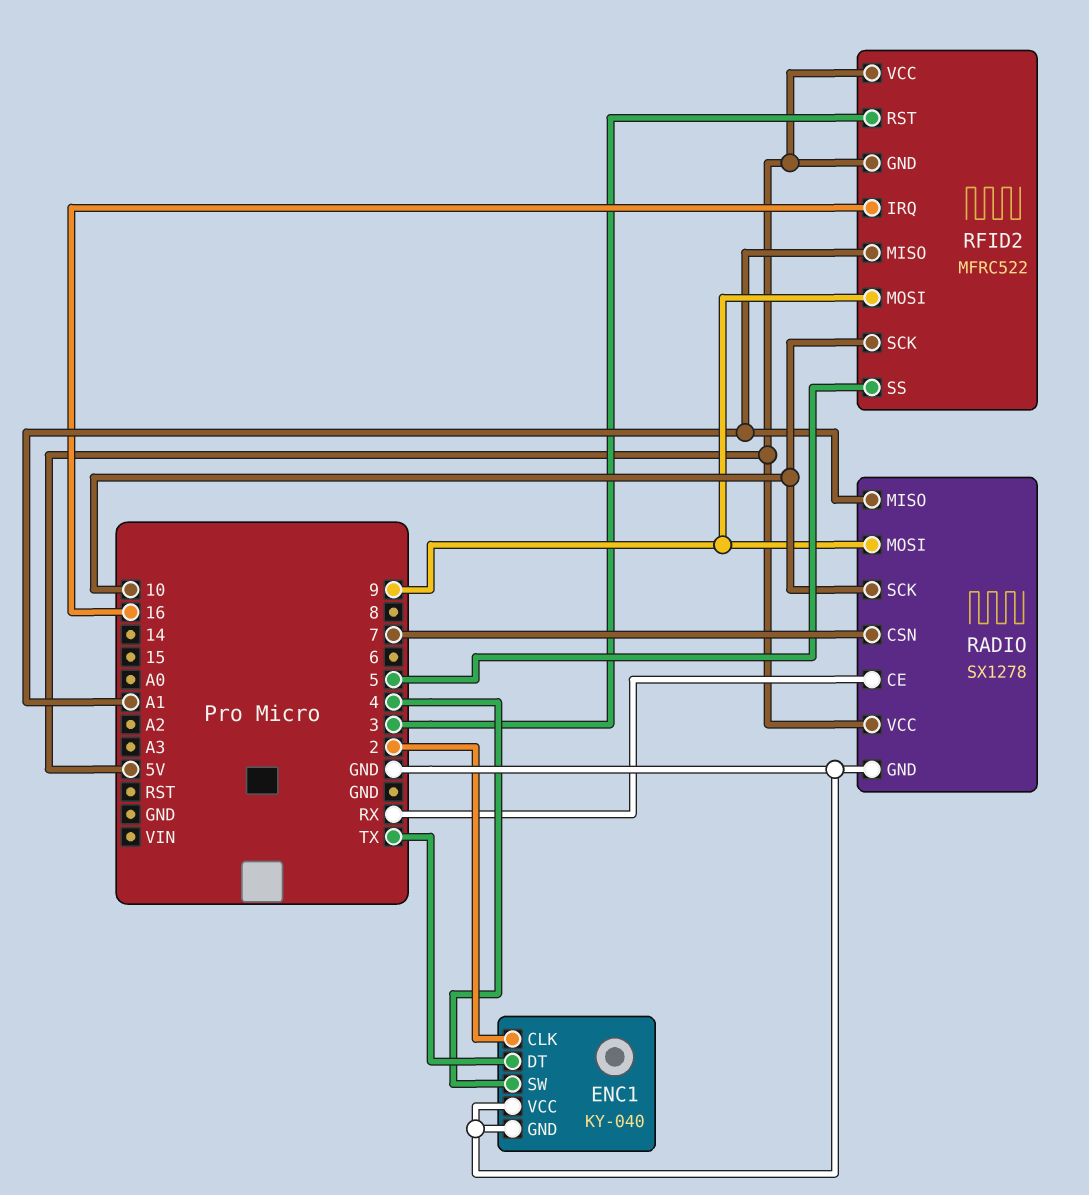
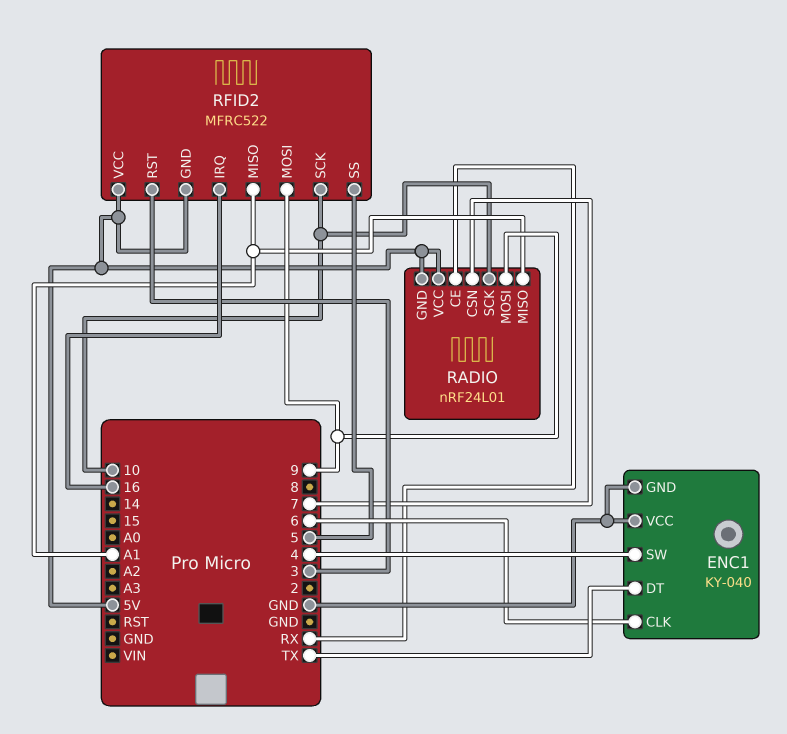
ENC1 pin CLK: 2 -> 6
RADIO: SX1278 -> nRF24L01
RADIO pin GND: GND -> 5V

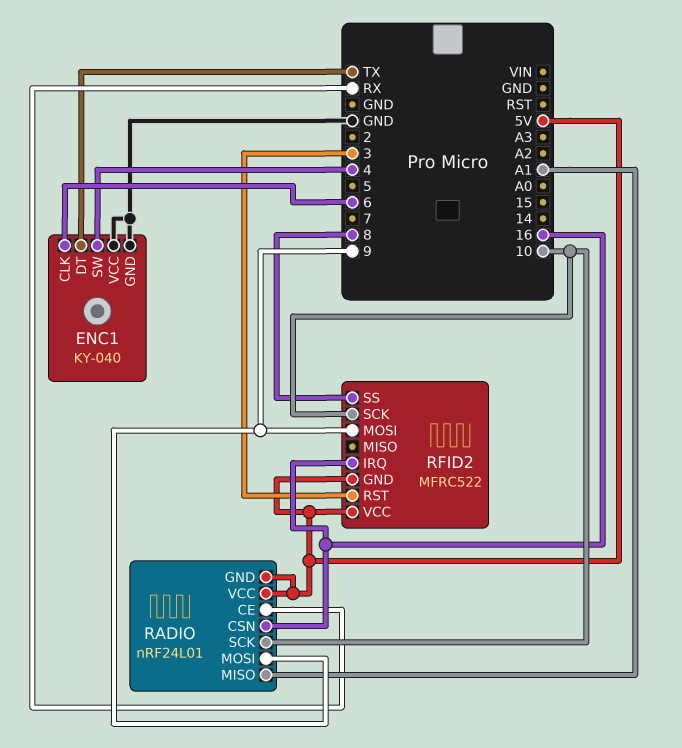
RADIO pin CSN: 7 -> 16
RFID2 pin MISO: A1 -> none
RFID2 pin SS: 5 -> 8

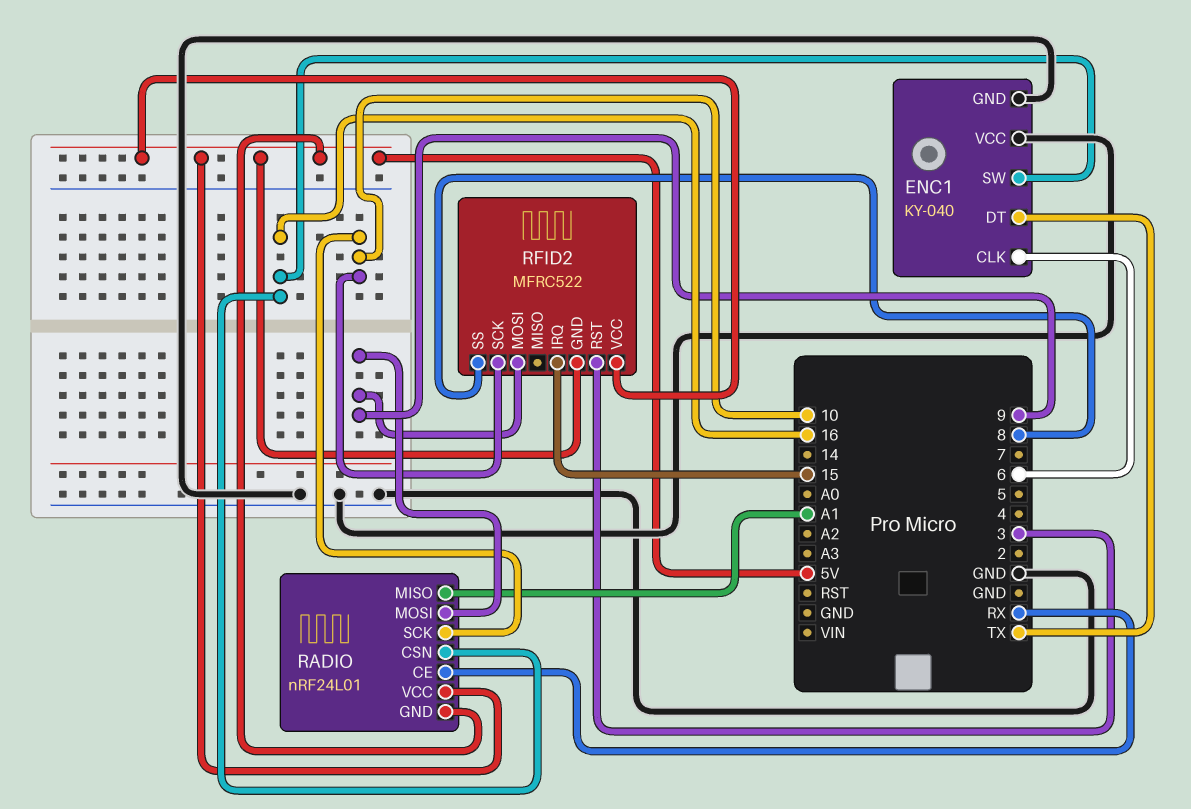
ENC1 pin SW: 4 -> 16
RFID2 pin IRQ: 16 -> 15

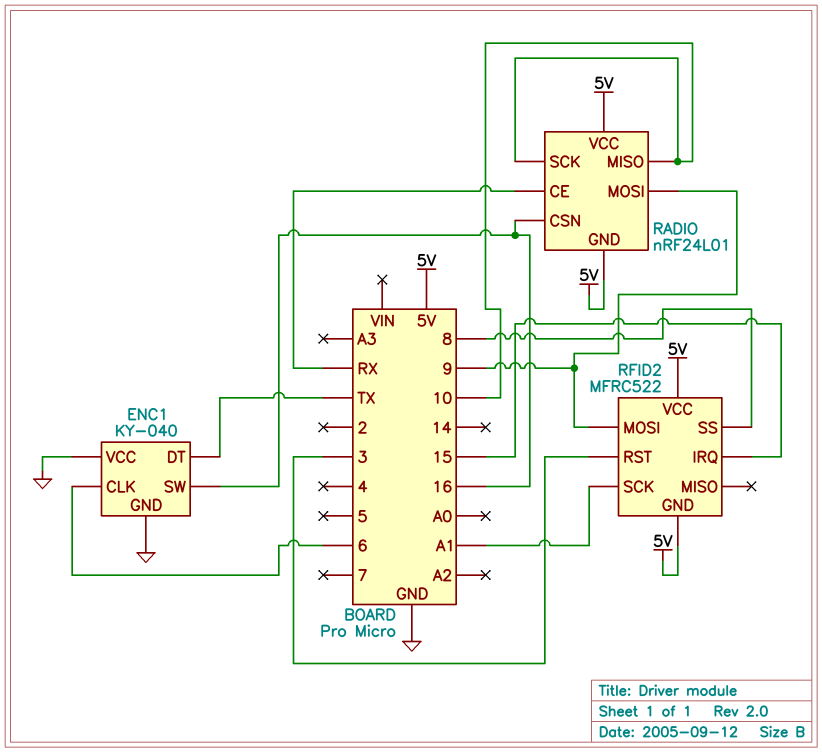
RADIO pin MISO: A1 -> 10
RFID2 pin SCK: 10 -> A1

